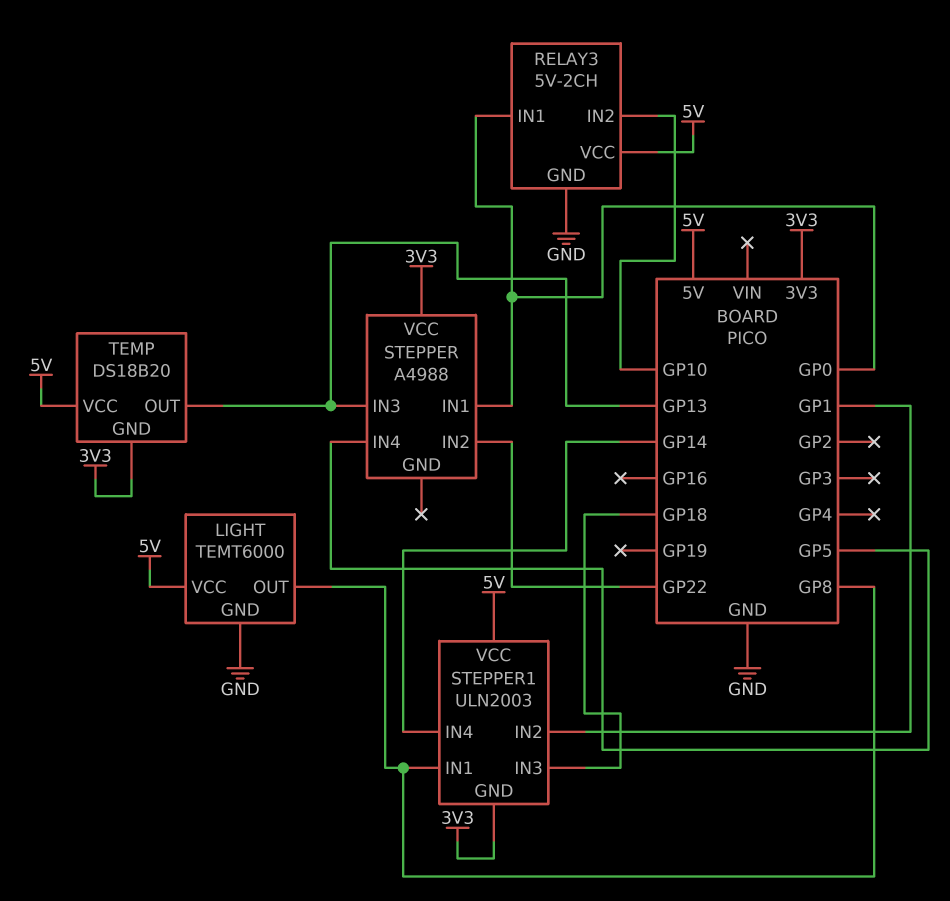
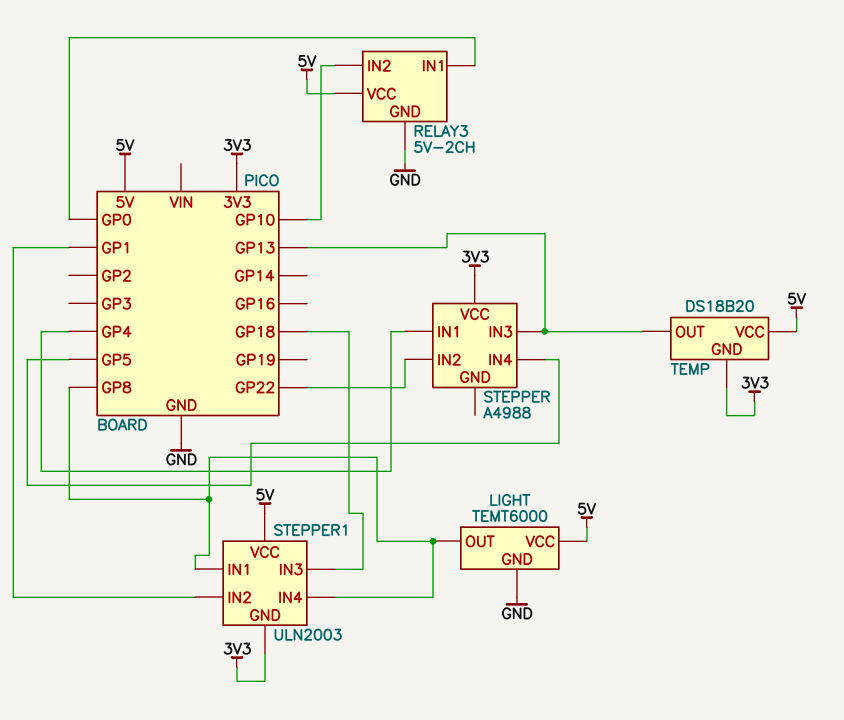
STEPPER pin IN1: GP0 -> GP4
STEPPER1 pin IN4: GP14 -> GP8

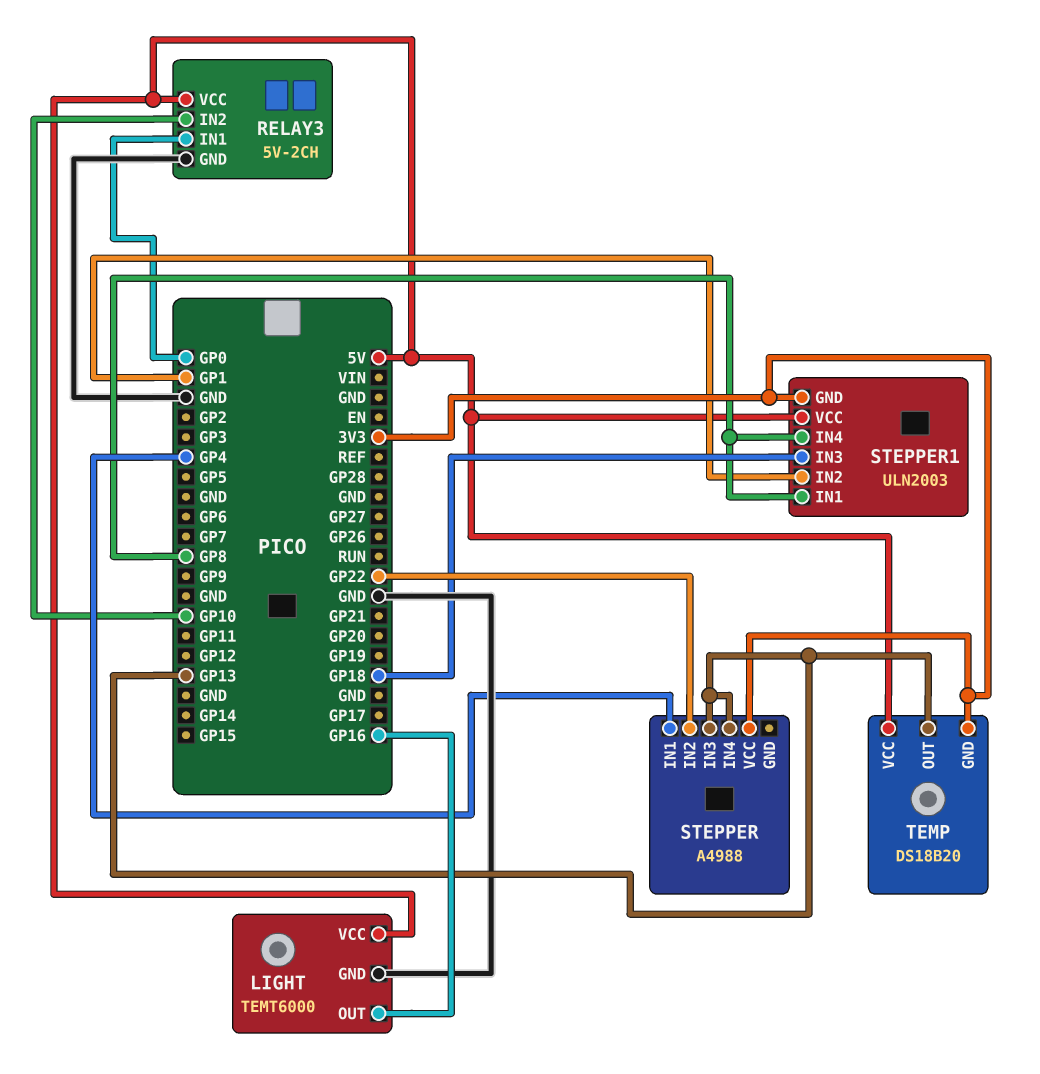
LIGHT pin OUT: GP8 -> GP16
STEPPER pin IN4: GP5 -> GP13

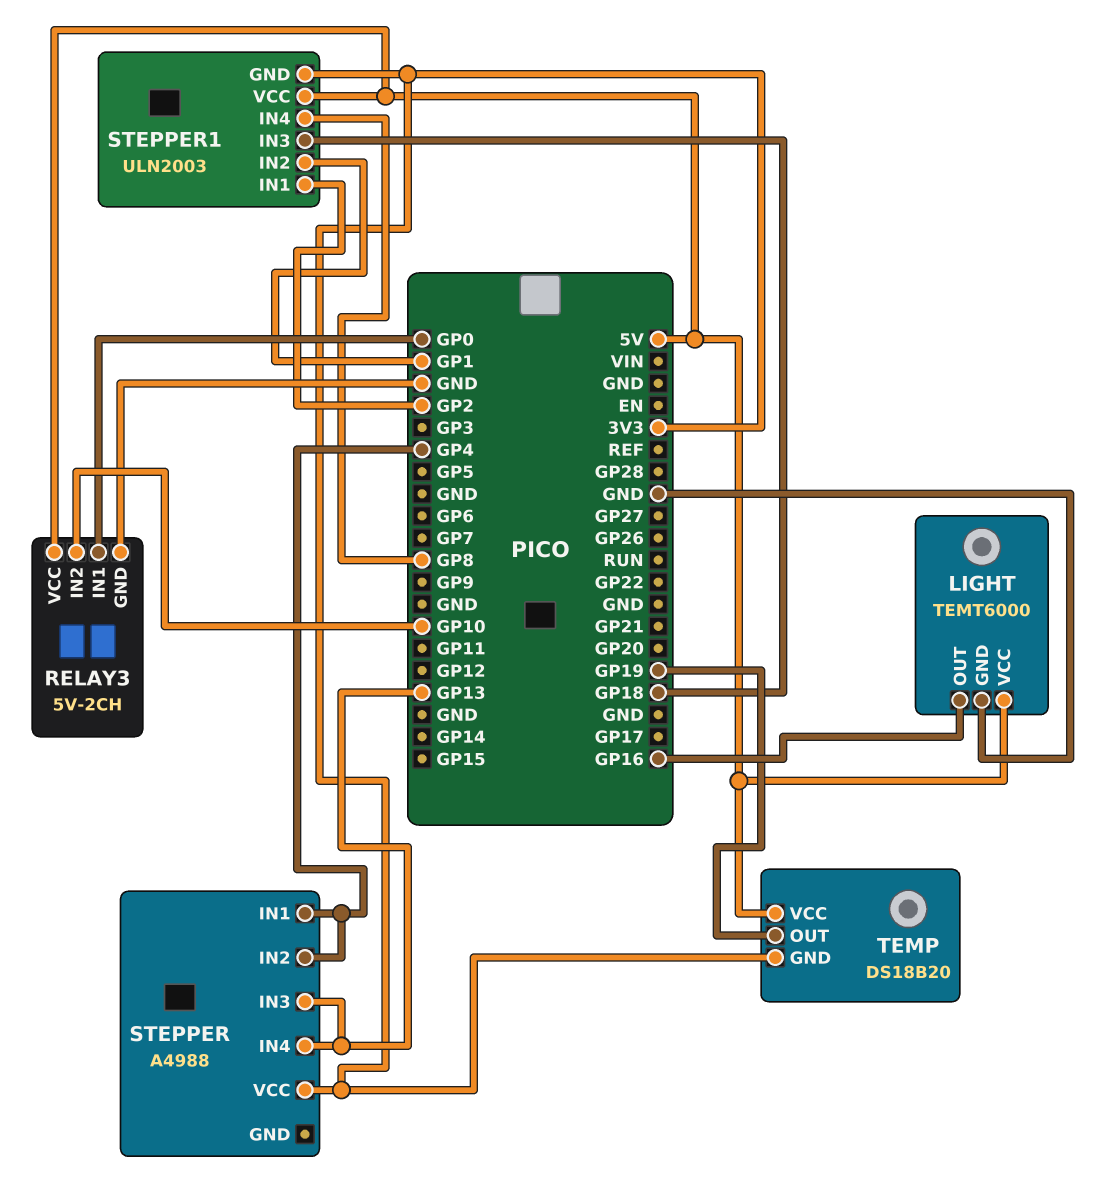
STEPPER pin IN2: GP22 -> GP4
STEPPER1 pin IN1: GP8 -> GP2
TEMP pin OUT: GP13 -> GP19

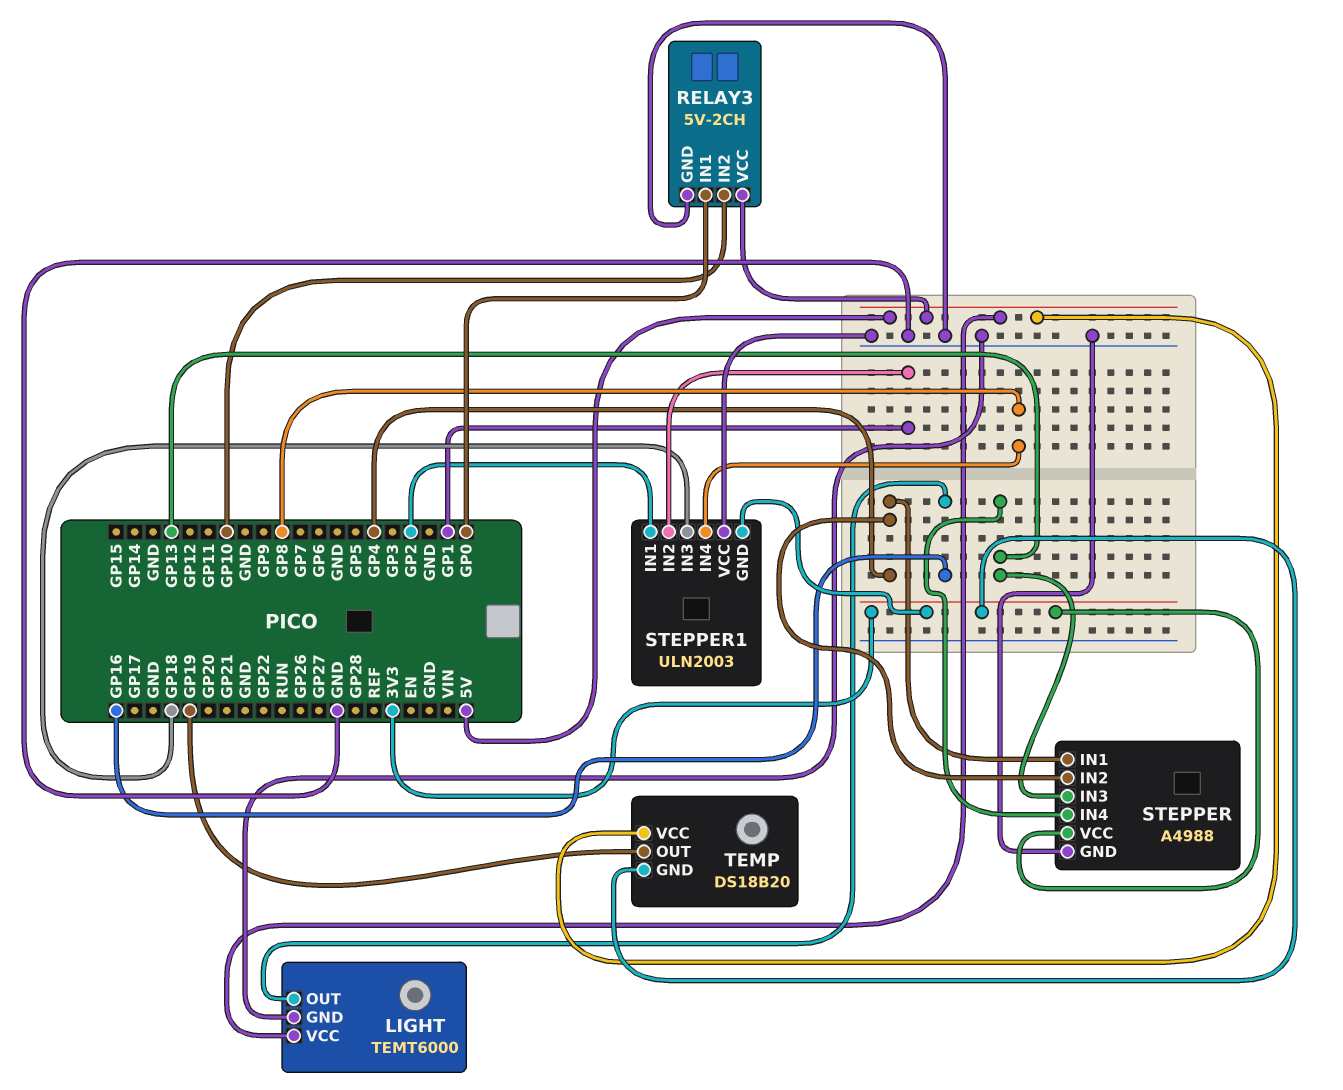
STEPPER pin GND: none -> GND
STEPPER1 pin VCC: 5V -> GND

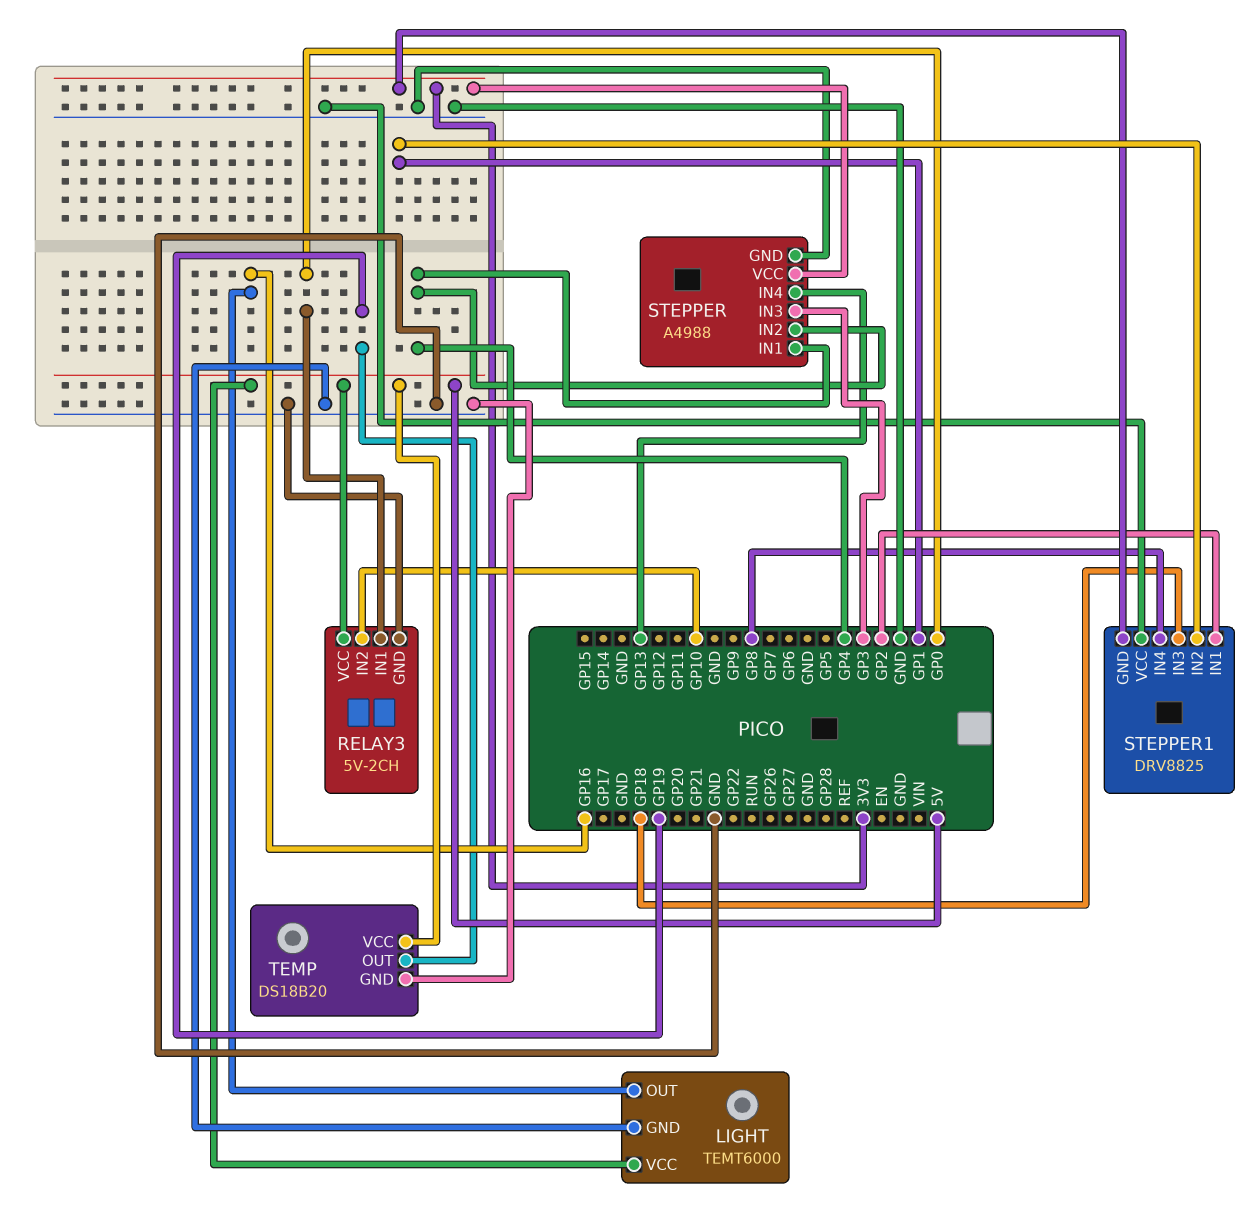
STEPPER pin IN3: GP13 -> GP3
STEPPER1: ULN2003 -> DRV8825
TEMP pin GND: 3V3 -> GND

